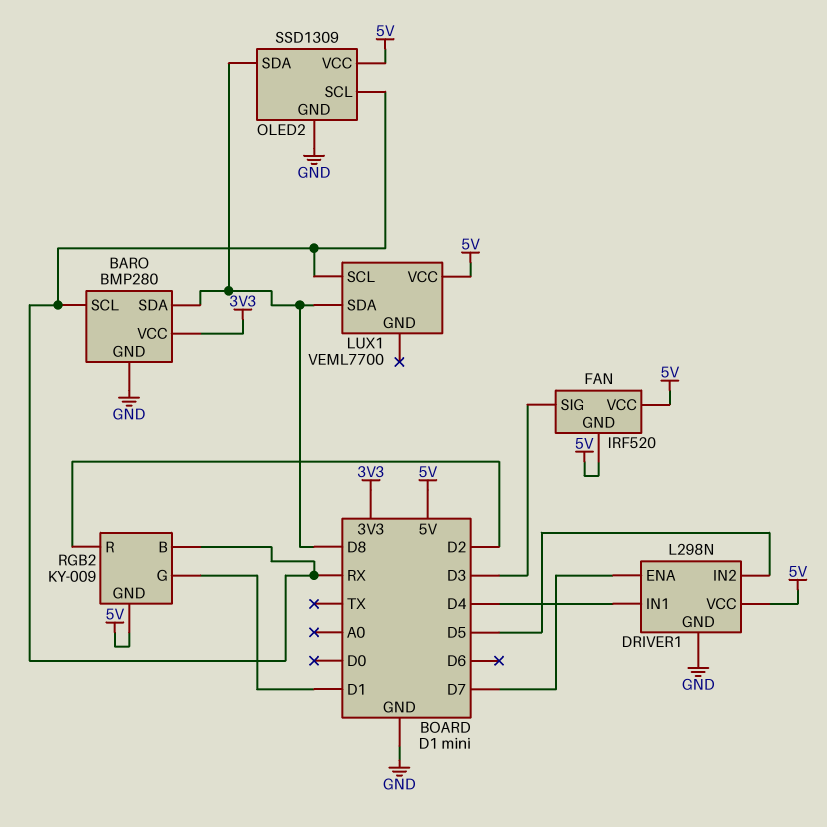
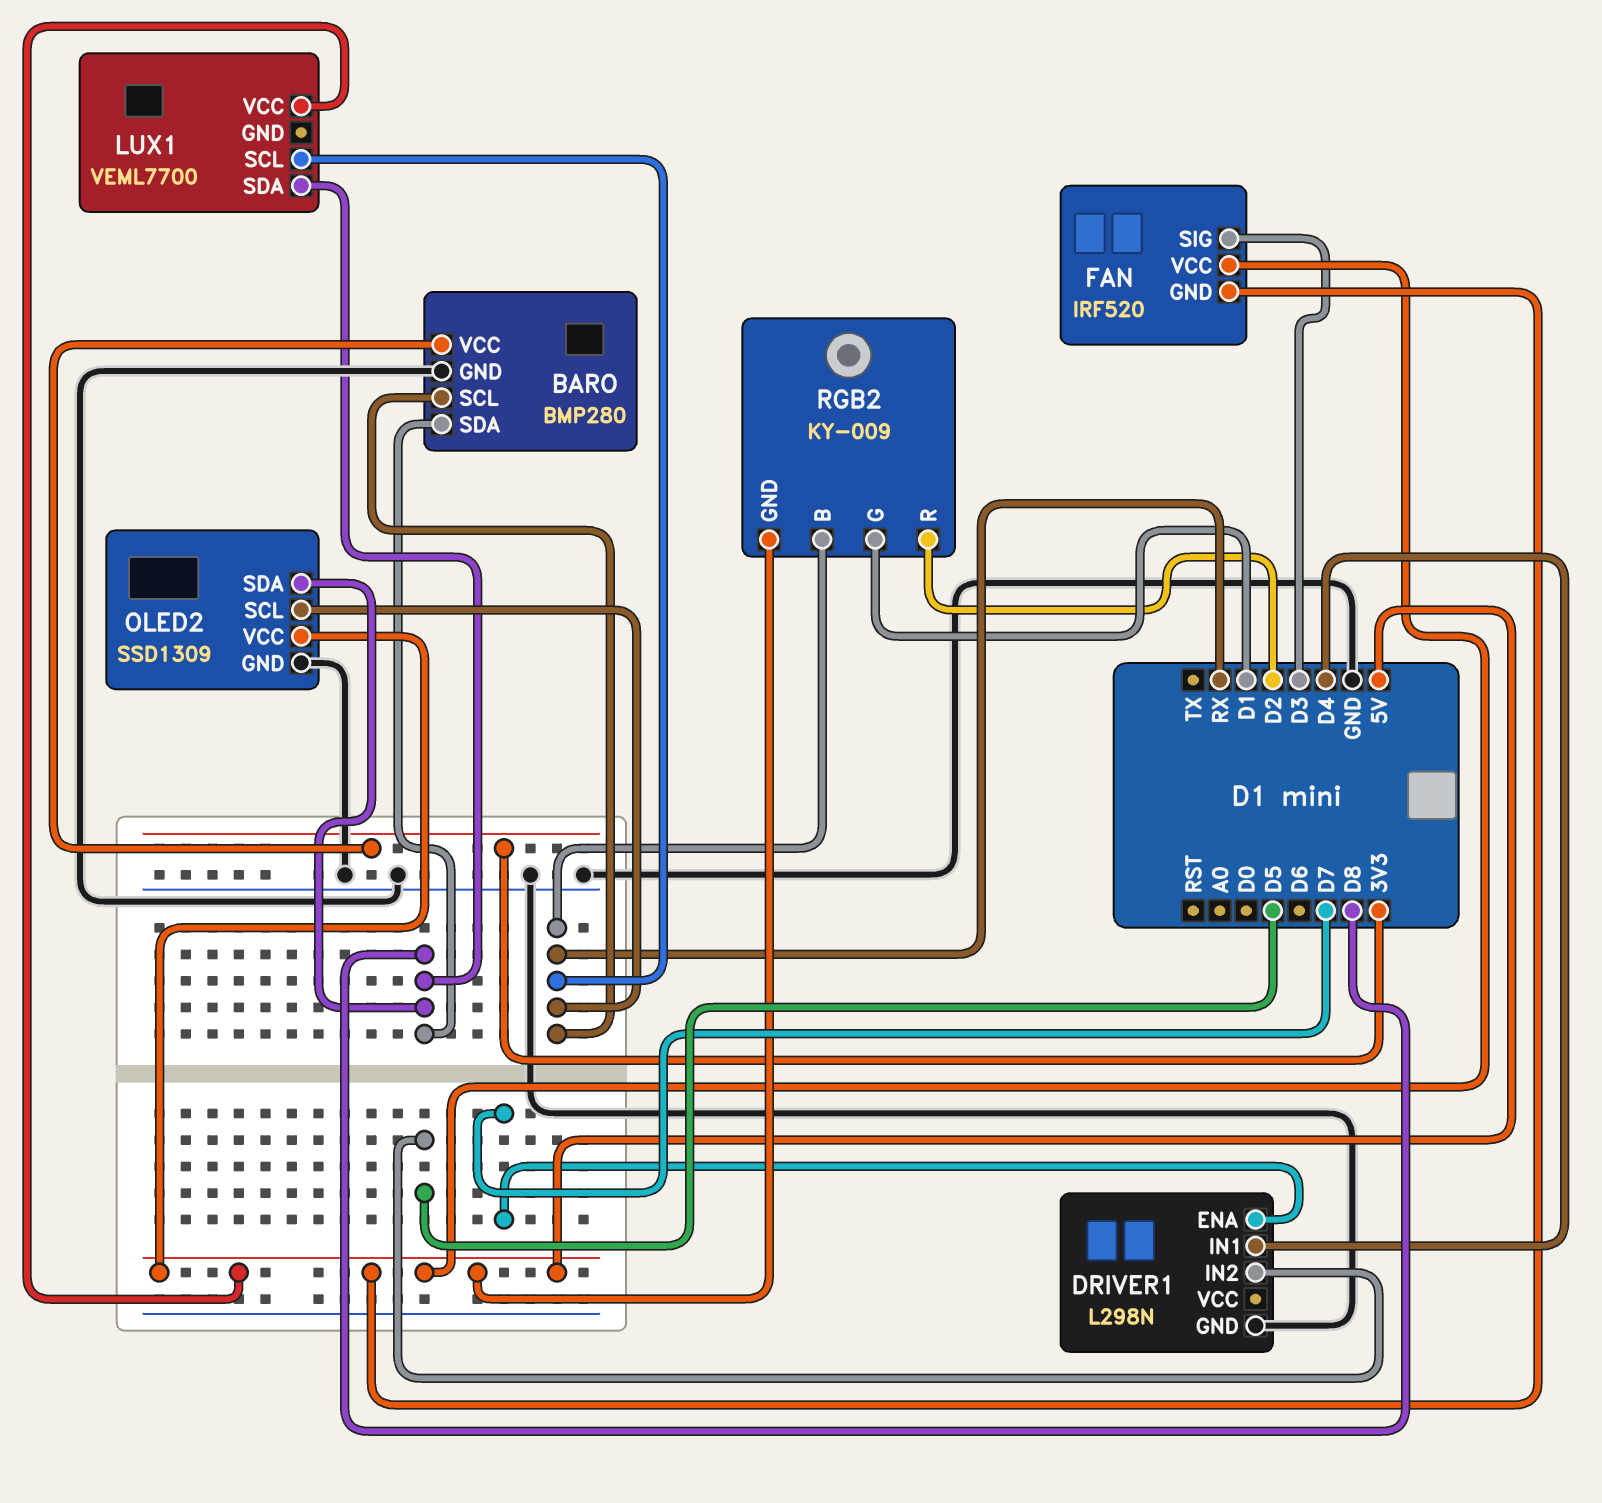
DRIVER1 pin VCC: 5V -> none

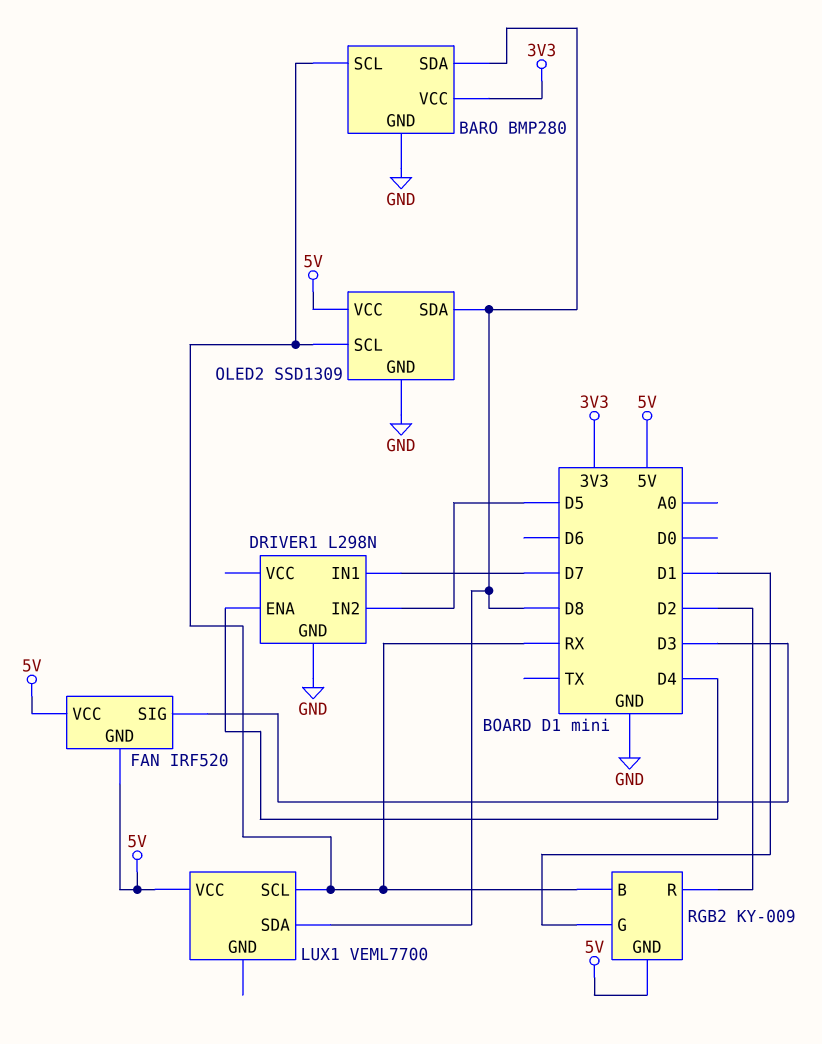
DRIVER1 pin ENA: D7 -> D4
DRIVER1 pin IN1: D4 -> D7

